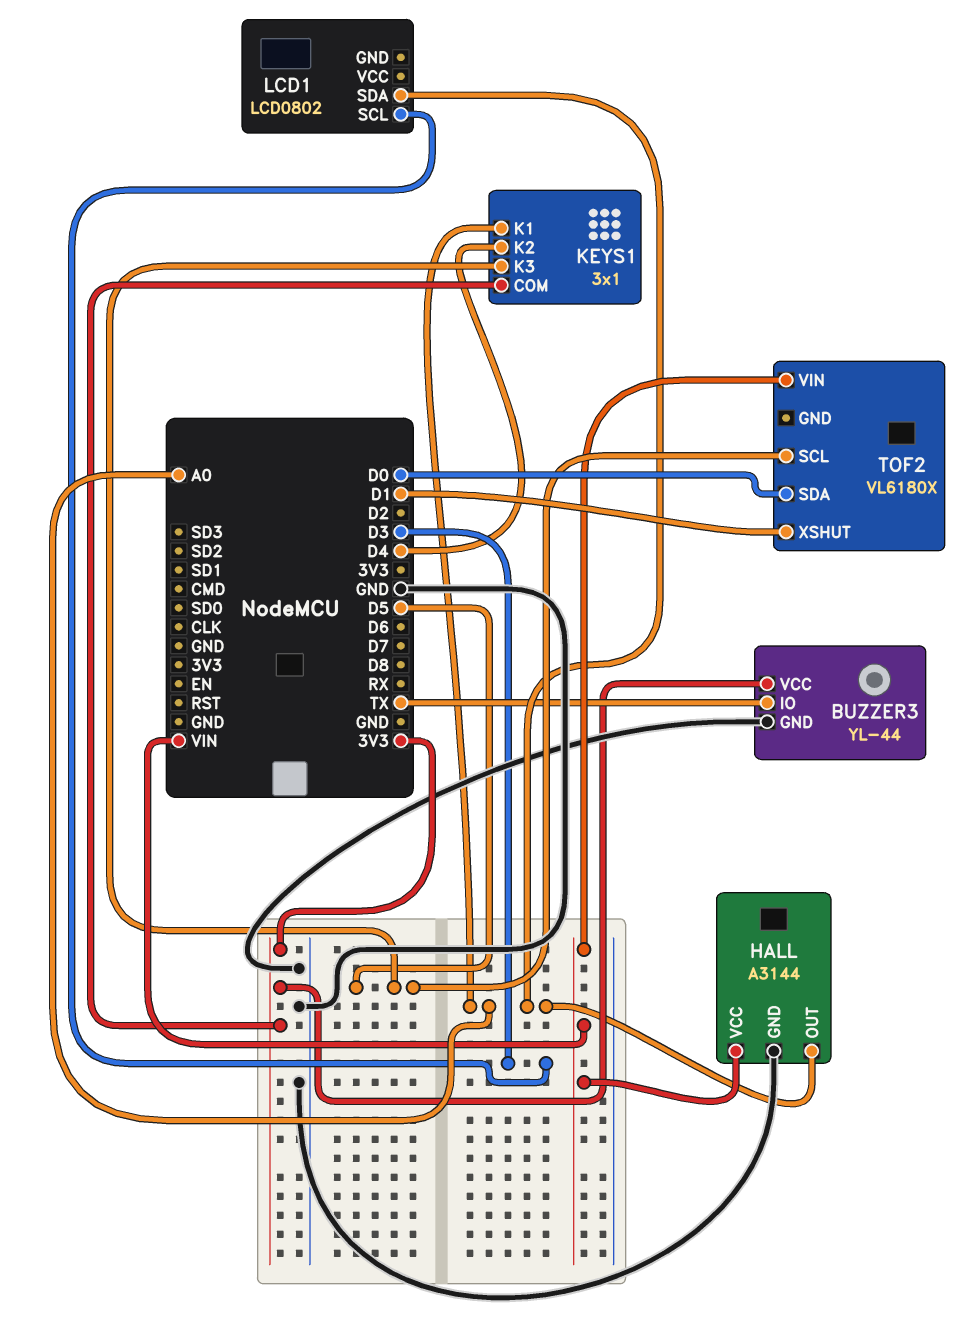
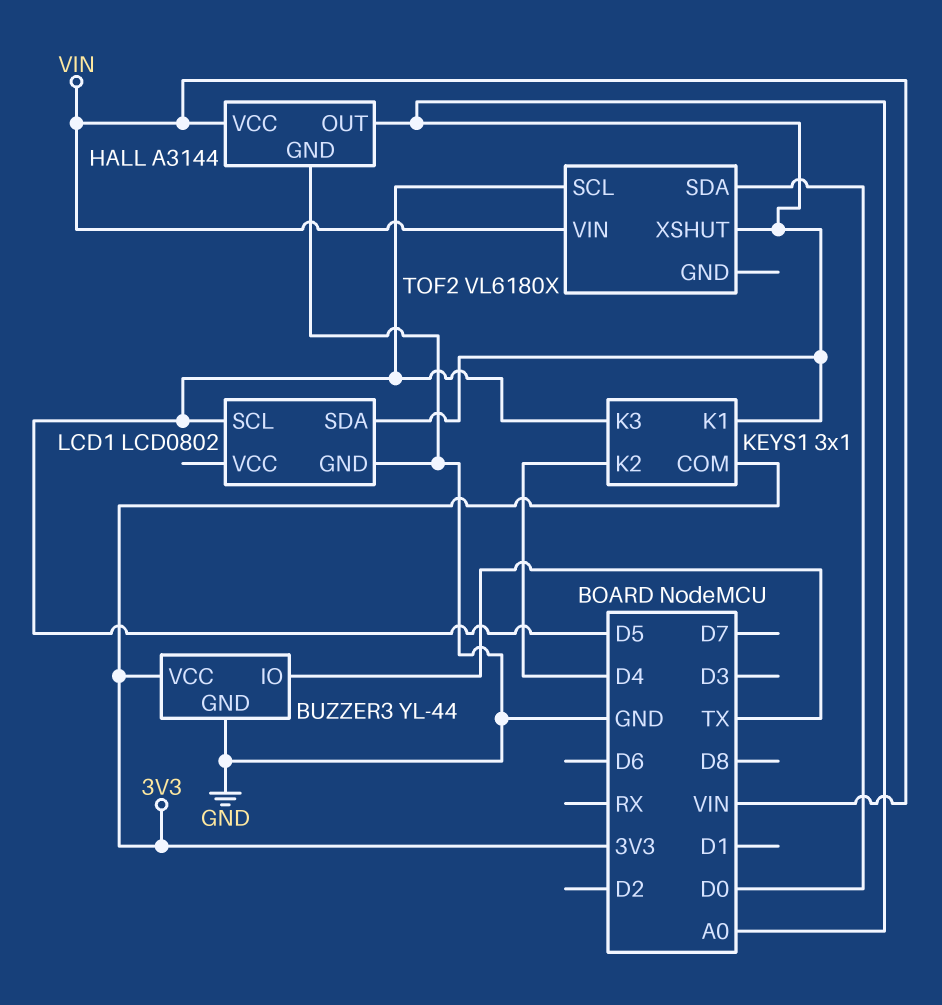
LCD1 pin GND: none -> GND
LCD1 pin SCL: D3 -> D5
TOF2 pin XSHUT: D1 -> A0

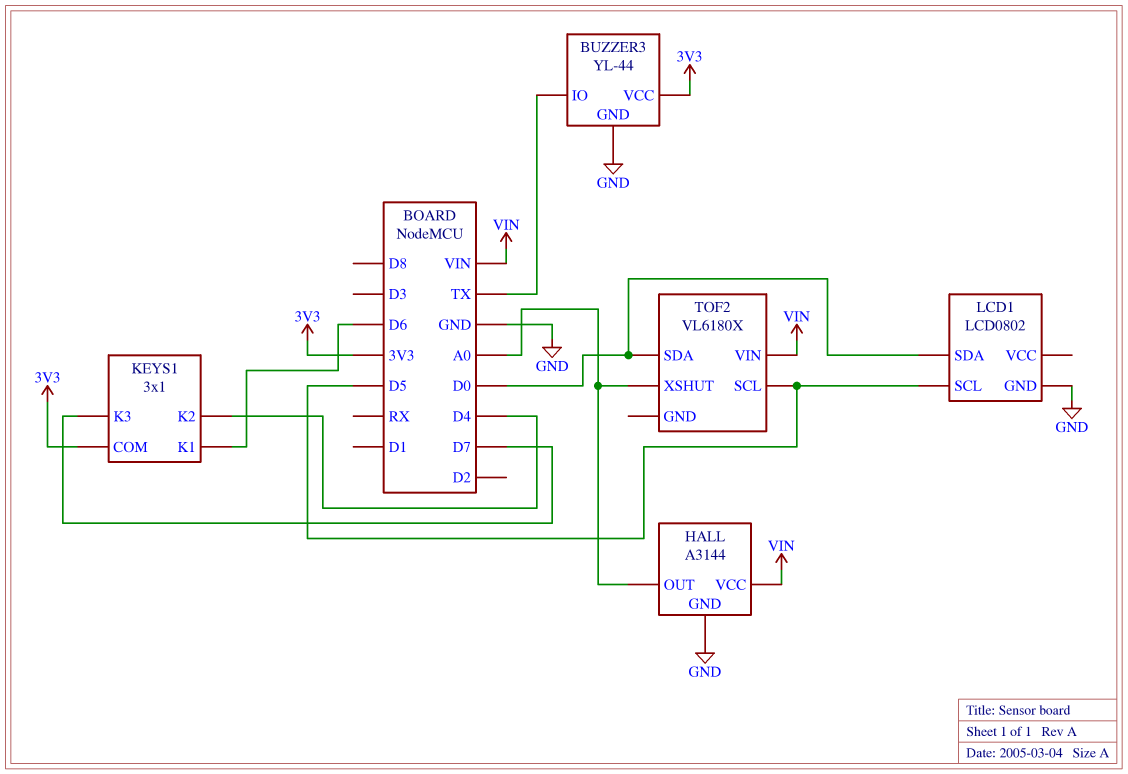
KEYS1 pin K1: A0 -> D6
KEYS1 pin K3: D5 -> D7
LCD1 pin SDA: A0 -> D0

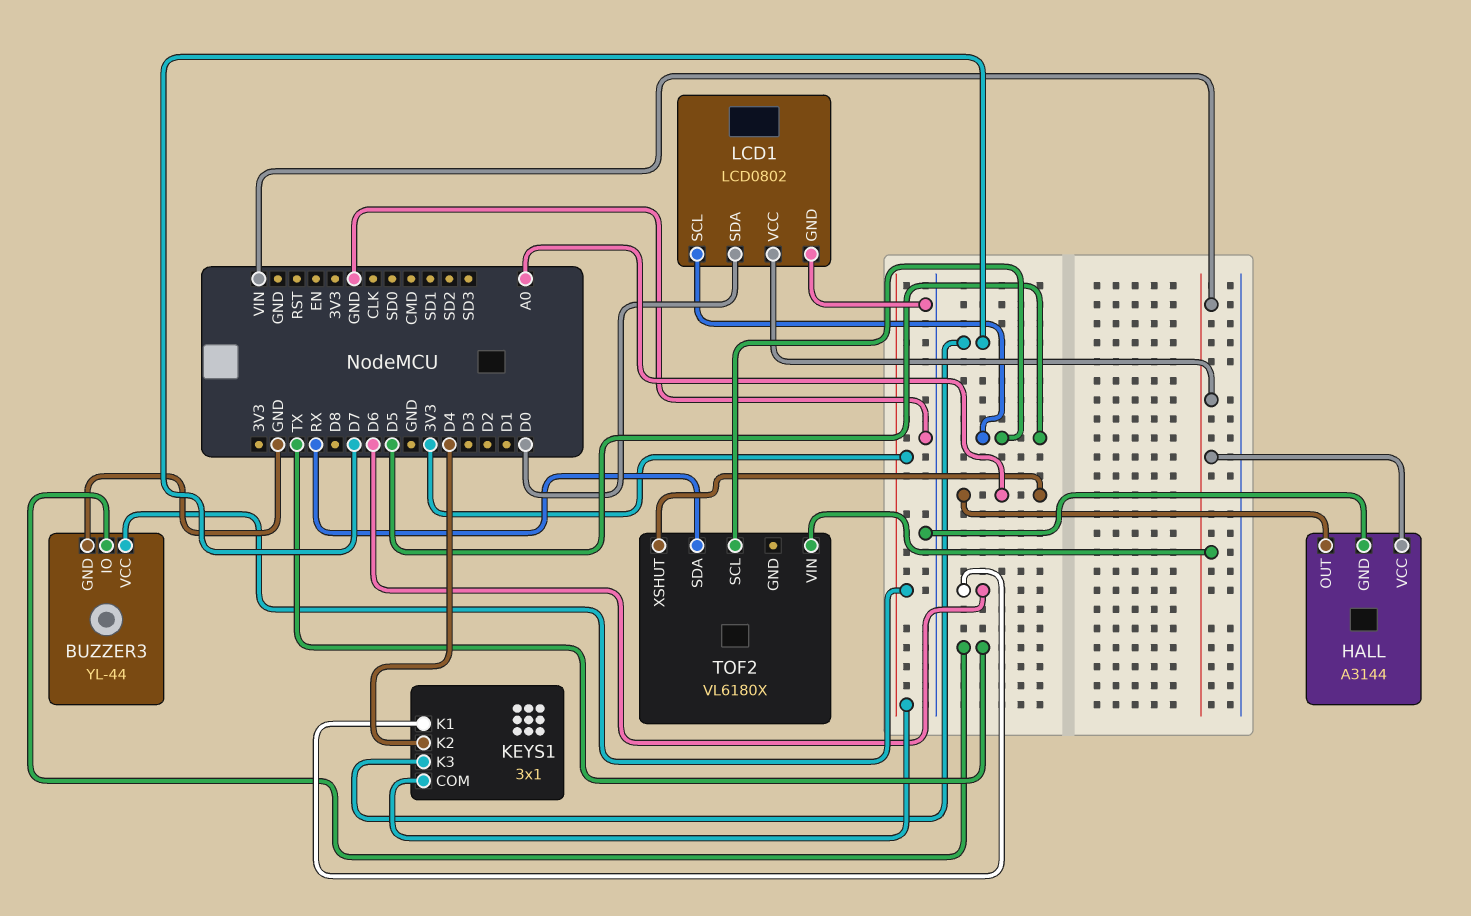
LCD1 pin VCC: none -> VIN
TOF2 pin SDA: D0 -> RX

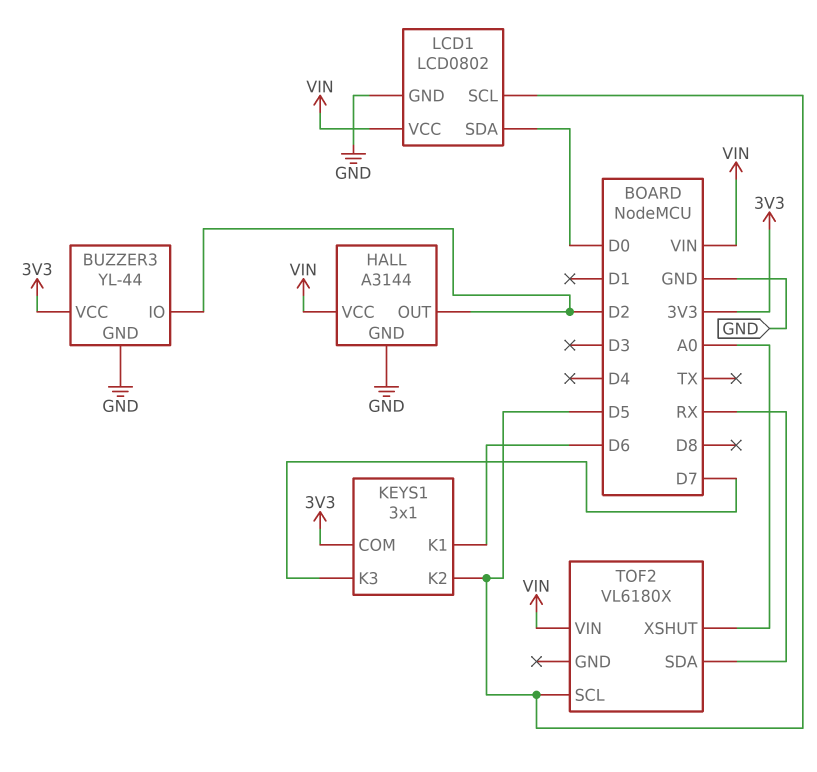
BUZZER3 pin IO: TX -> D2
HALL pin OUT: A0 -> D2
KEYS1 pin K2: D4 -> D5

